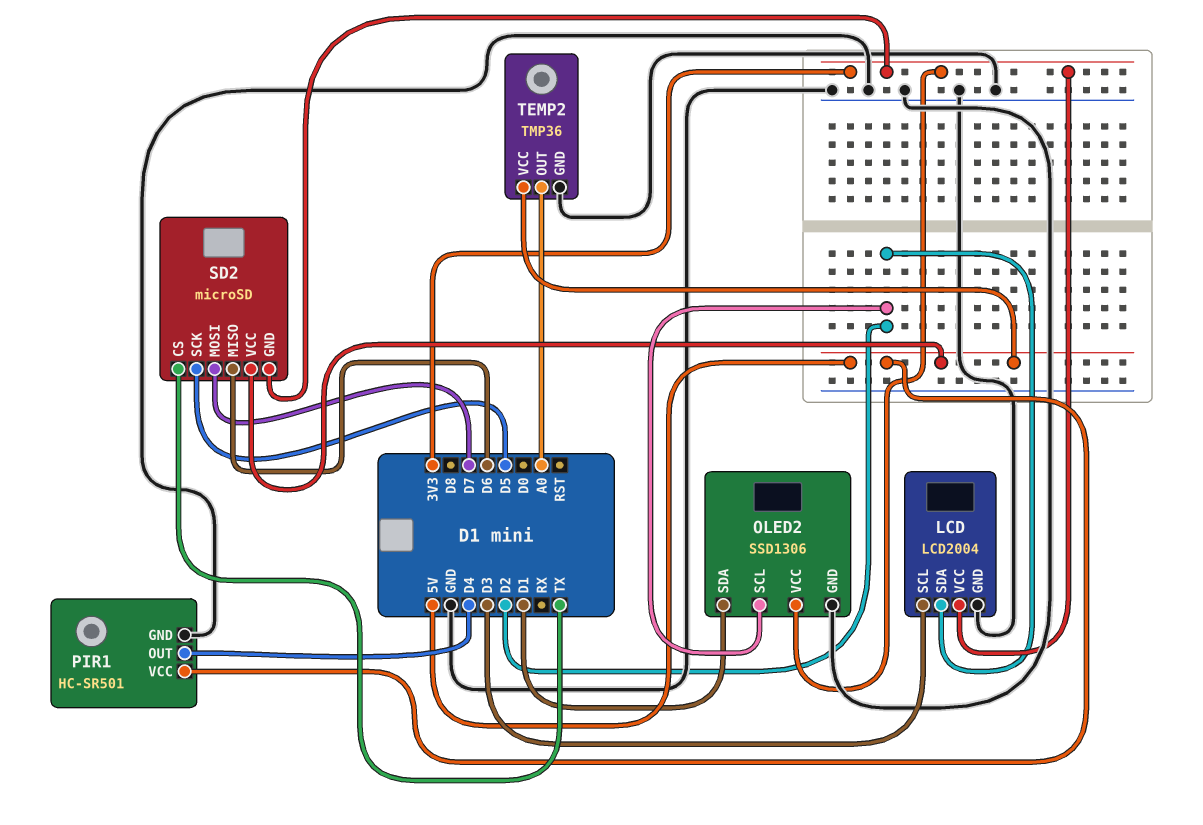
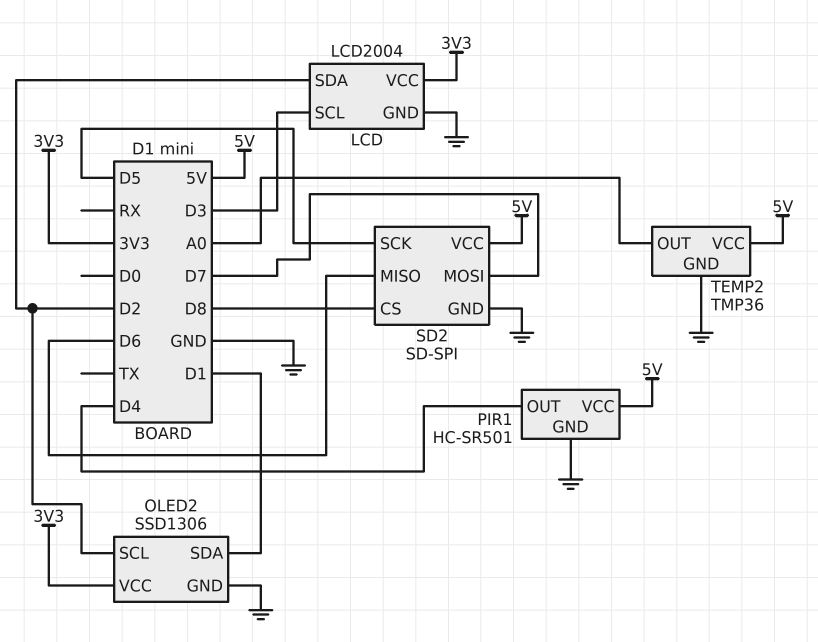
SD2: microSD -> SD-SPI
SD2 pin CS: TX -> D8
SD2 pin GND: 3V3 -> GND

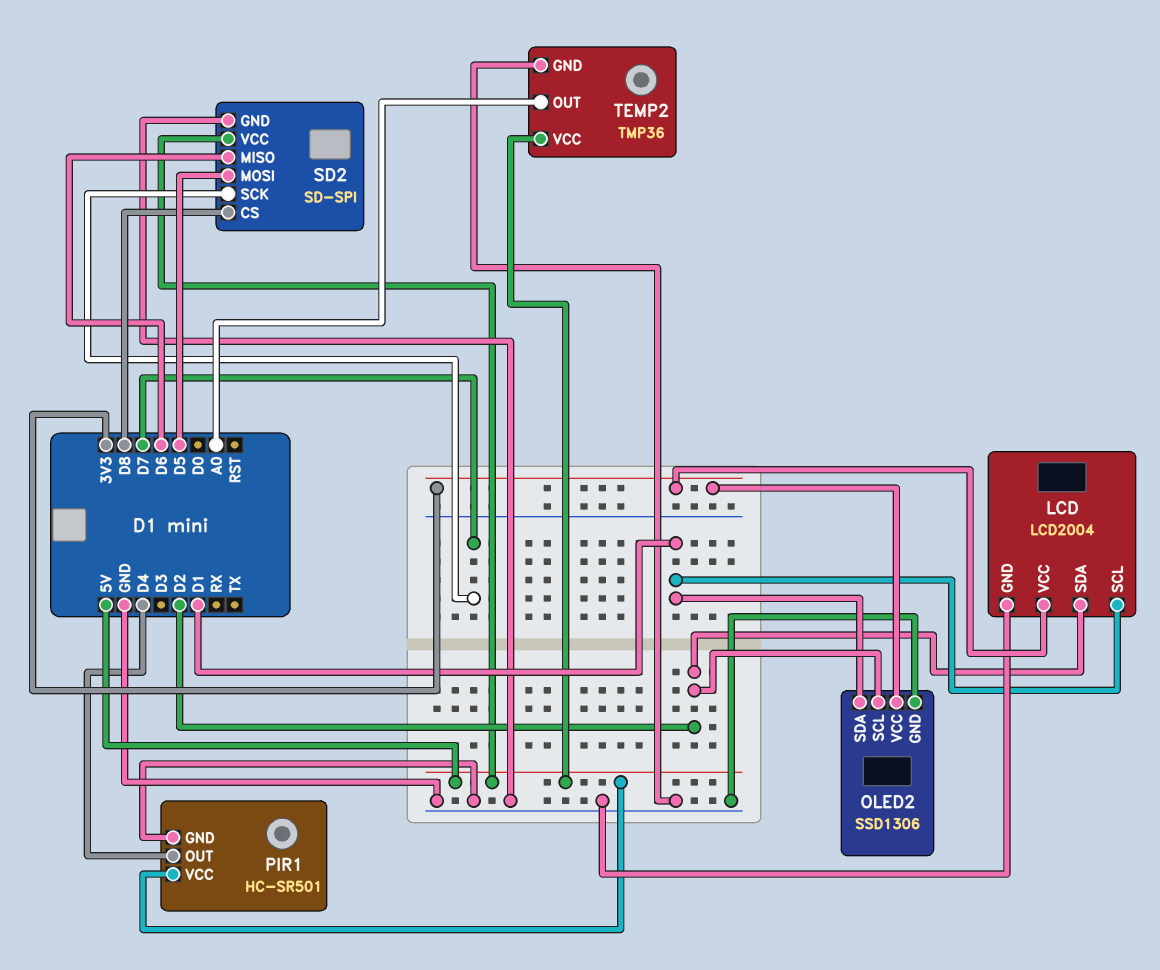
LCD pin SCL: D3 -> D1
SD2 pin MOSI: D7 -> D5
SD2 pin SCK: D5 -> D7

